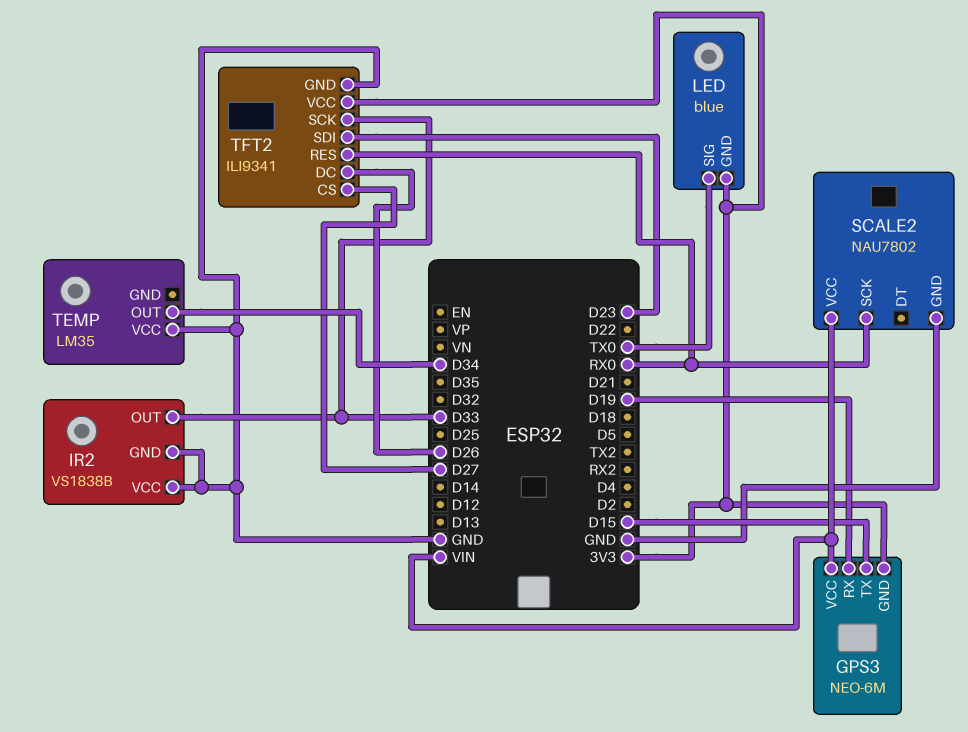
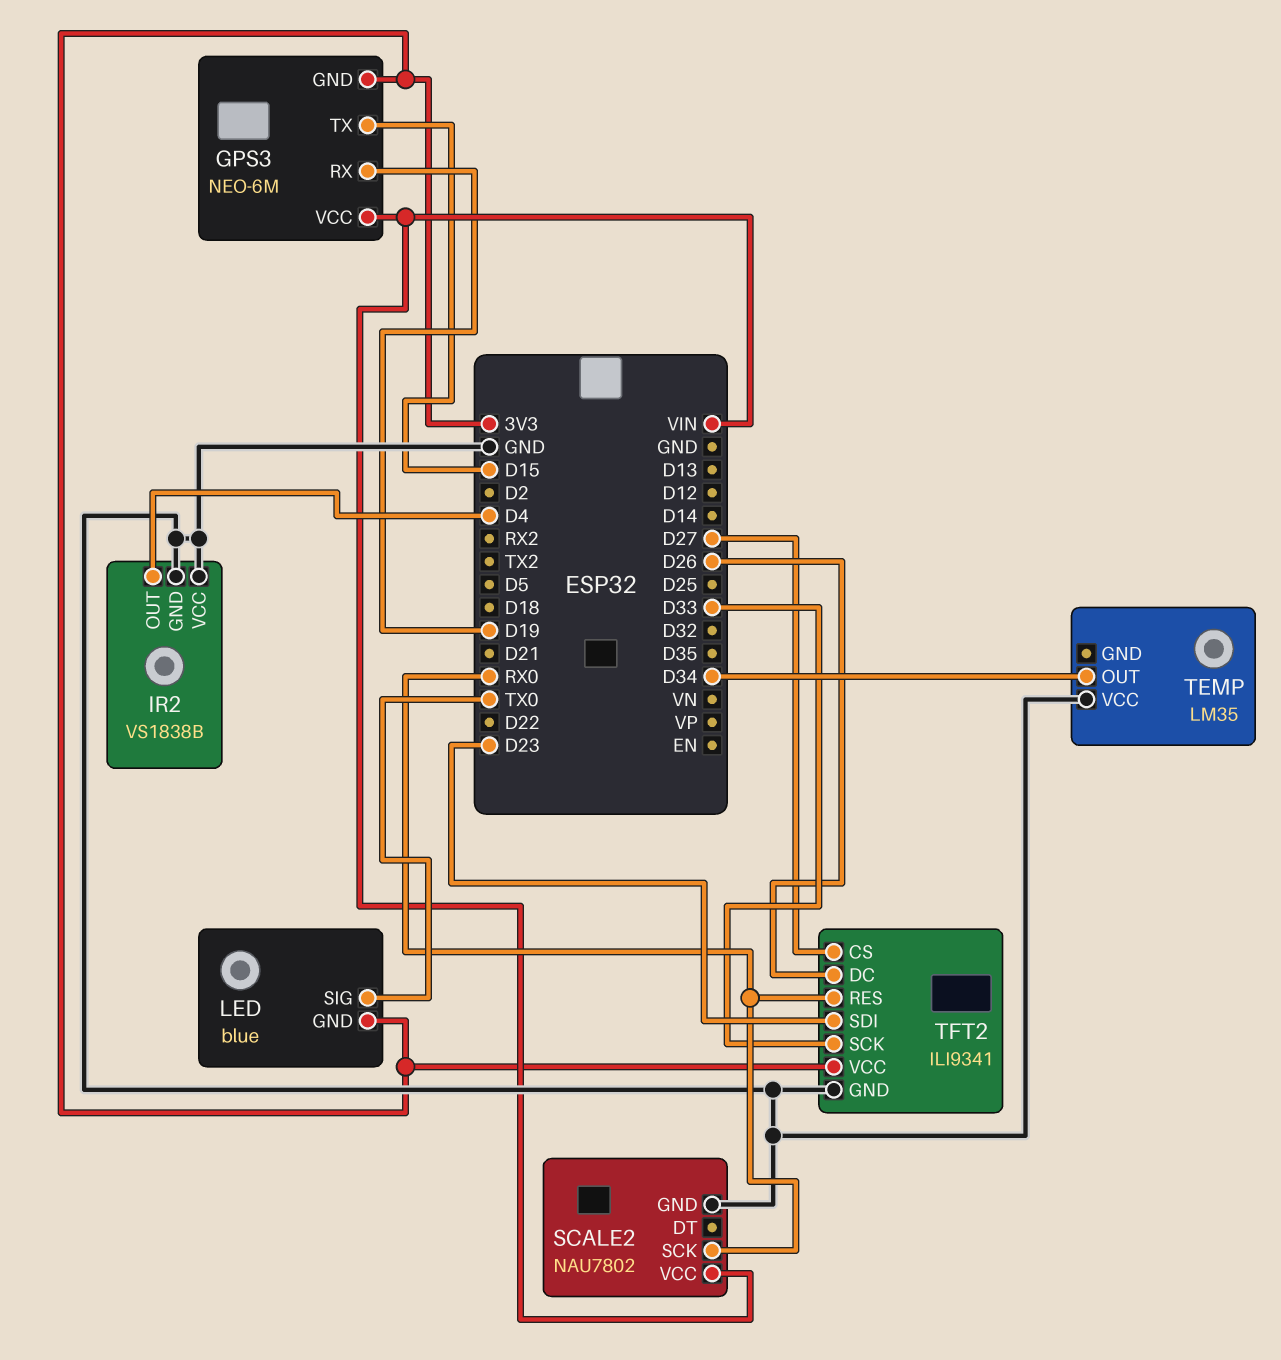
IR2 pin OUT: D33 -> D4

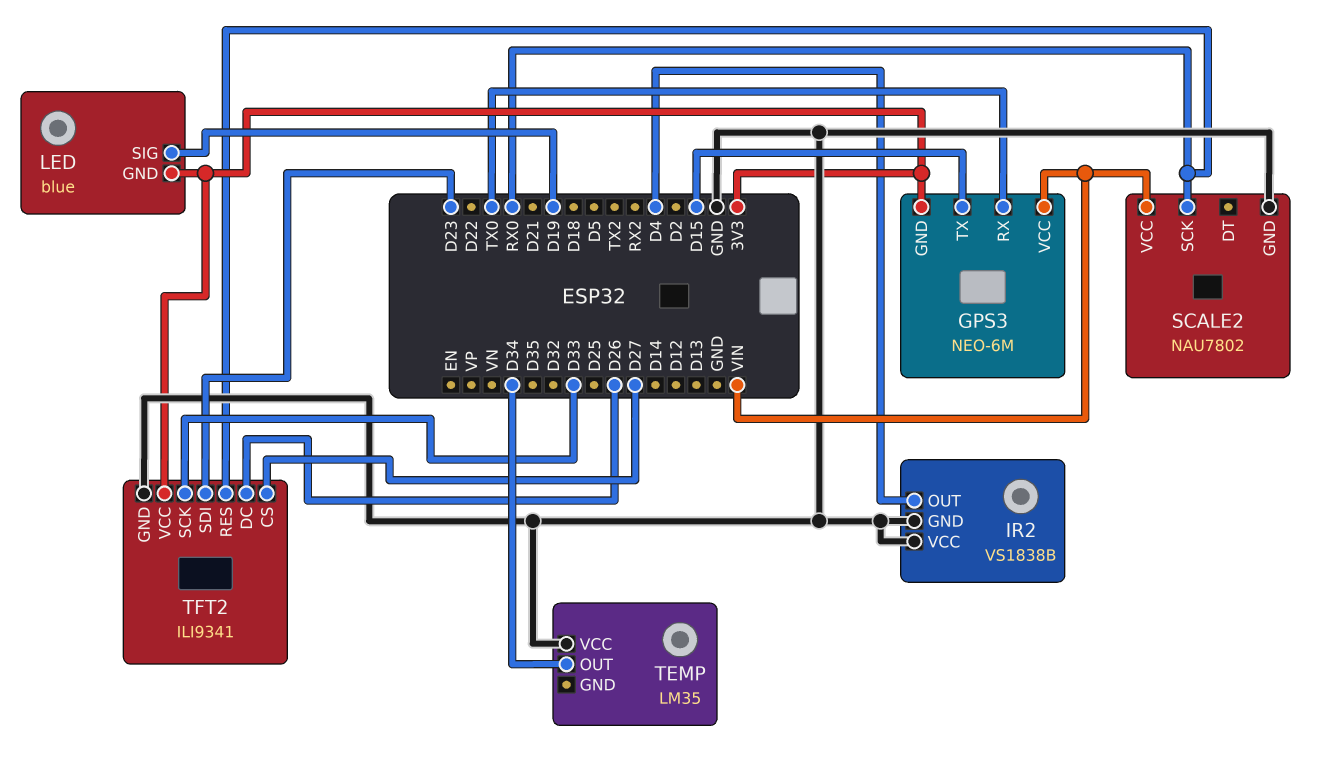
GPS3 pin RX: D19 -> TX0
LED pin SIG: TX0 -> D19

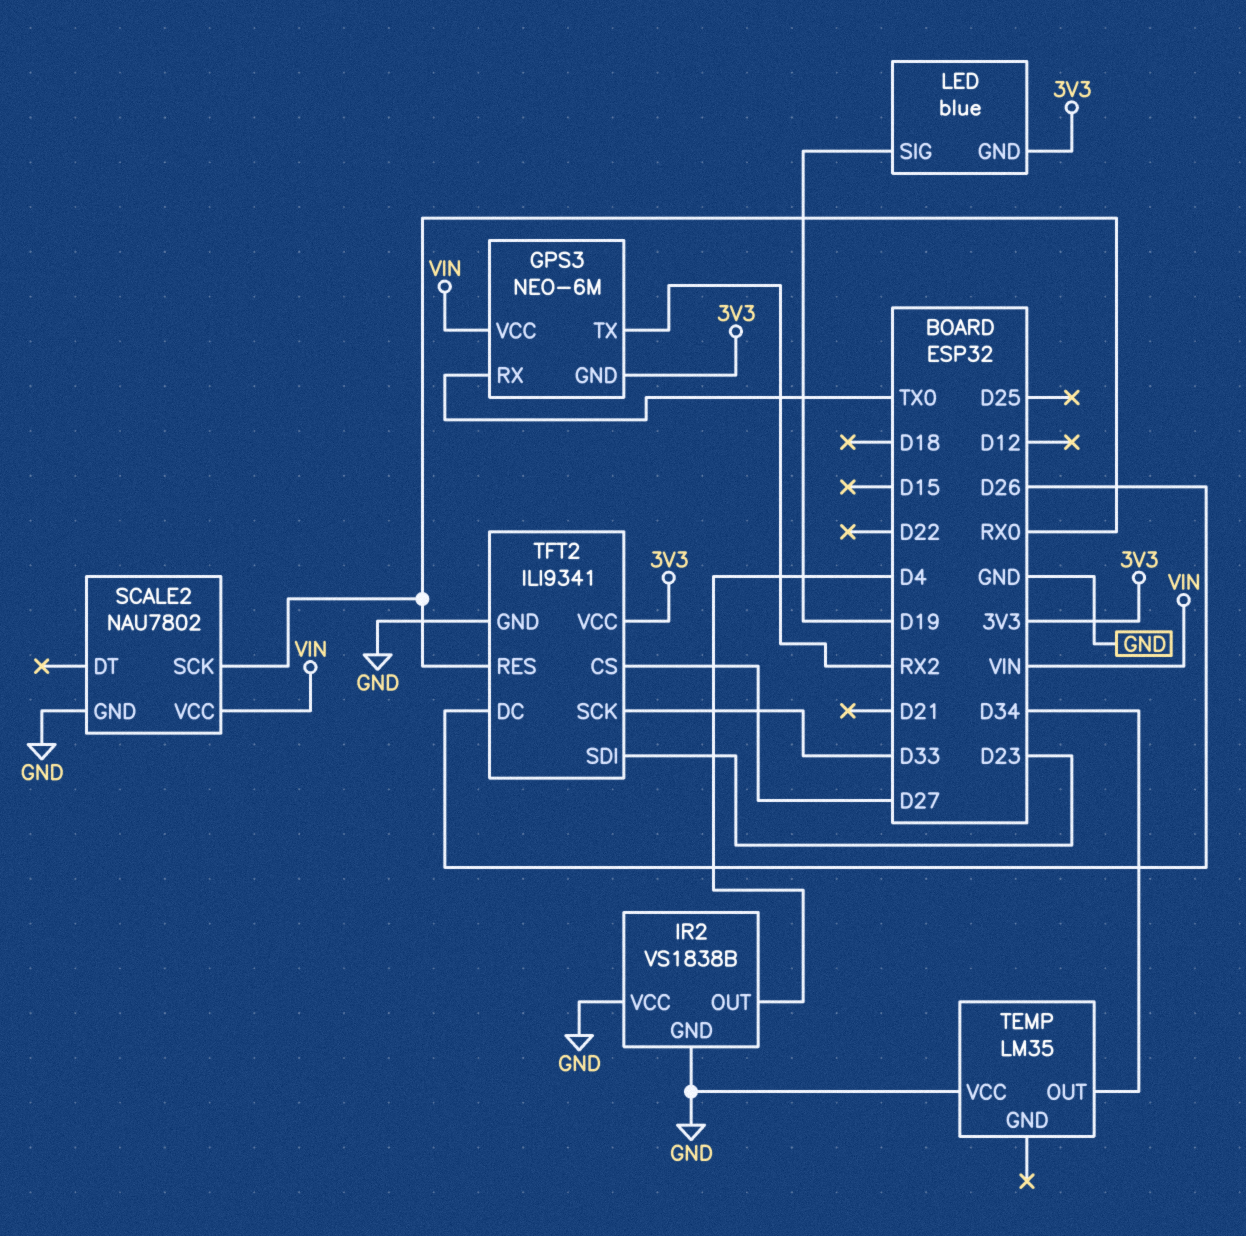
GPS3 pin TX: D15 -> RX2

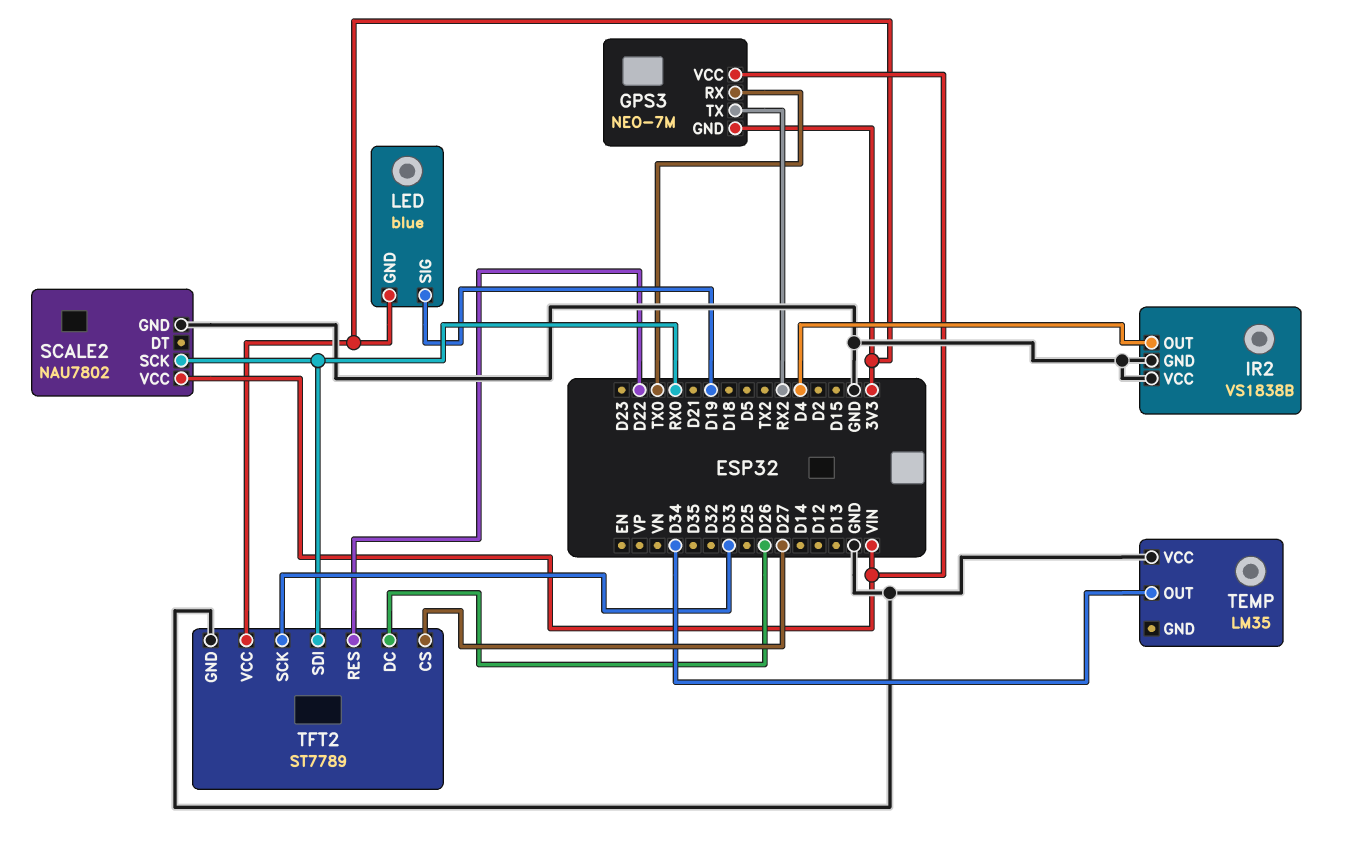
GPS3: NEO-6M -> NEO-7M
TFT2: ILI9341 -> ST7789
TFT2 pin RES: RX0 -> D22
TFT2 pin SDI: D23 -> RX0

